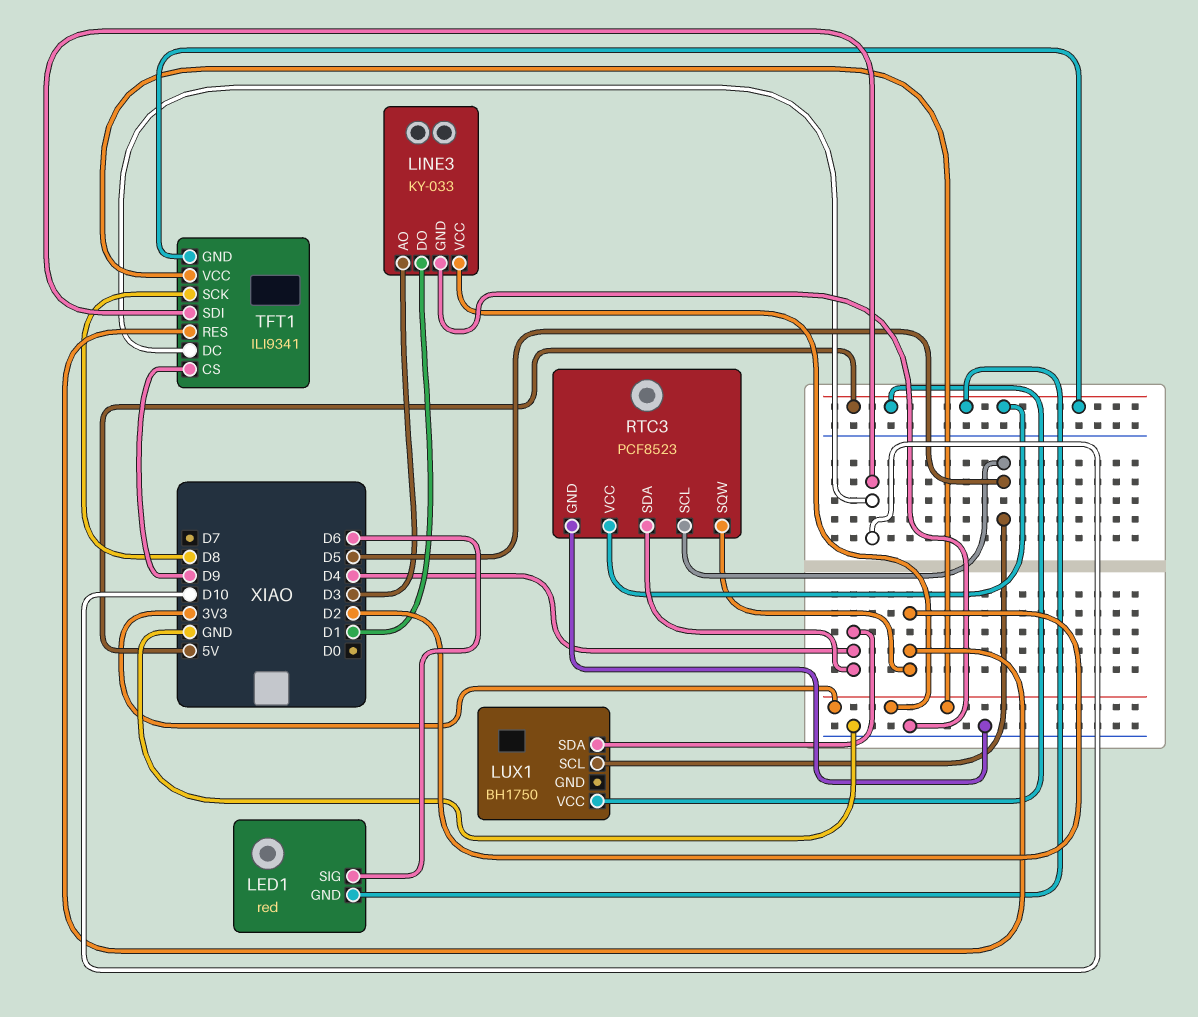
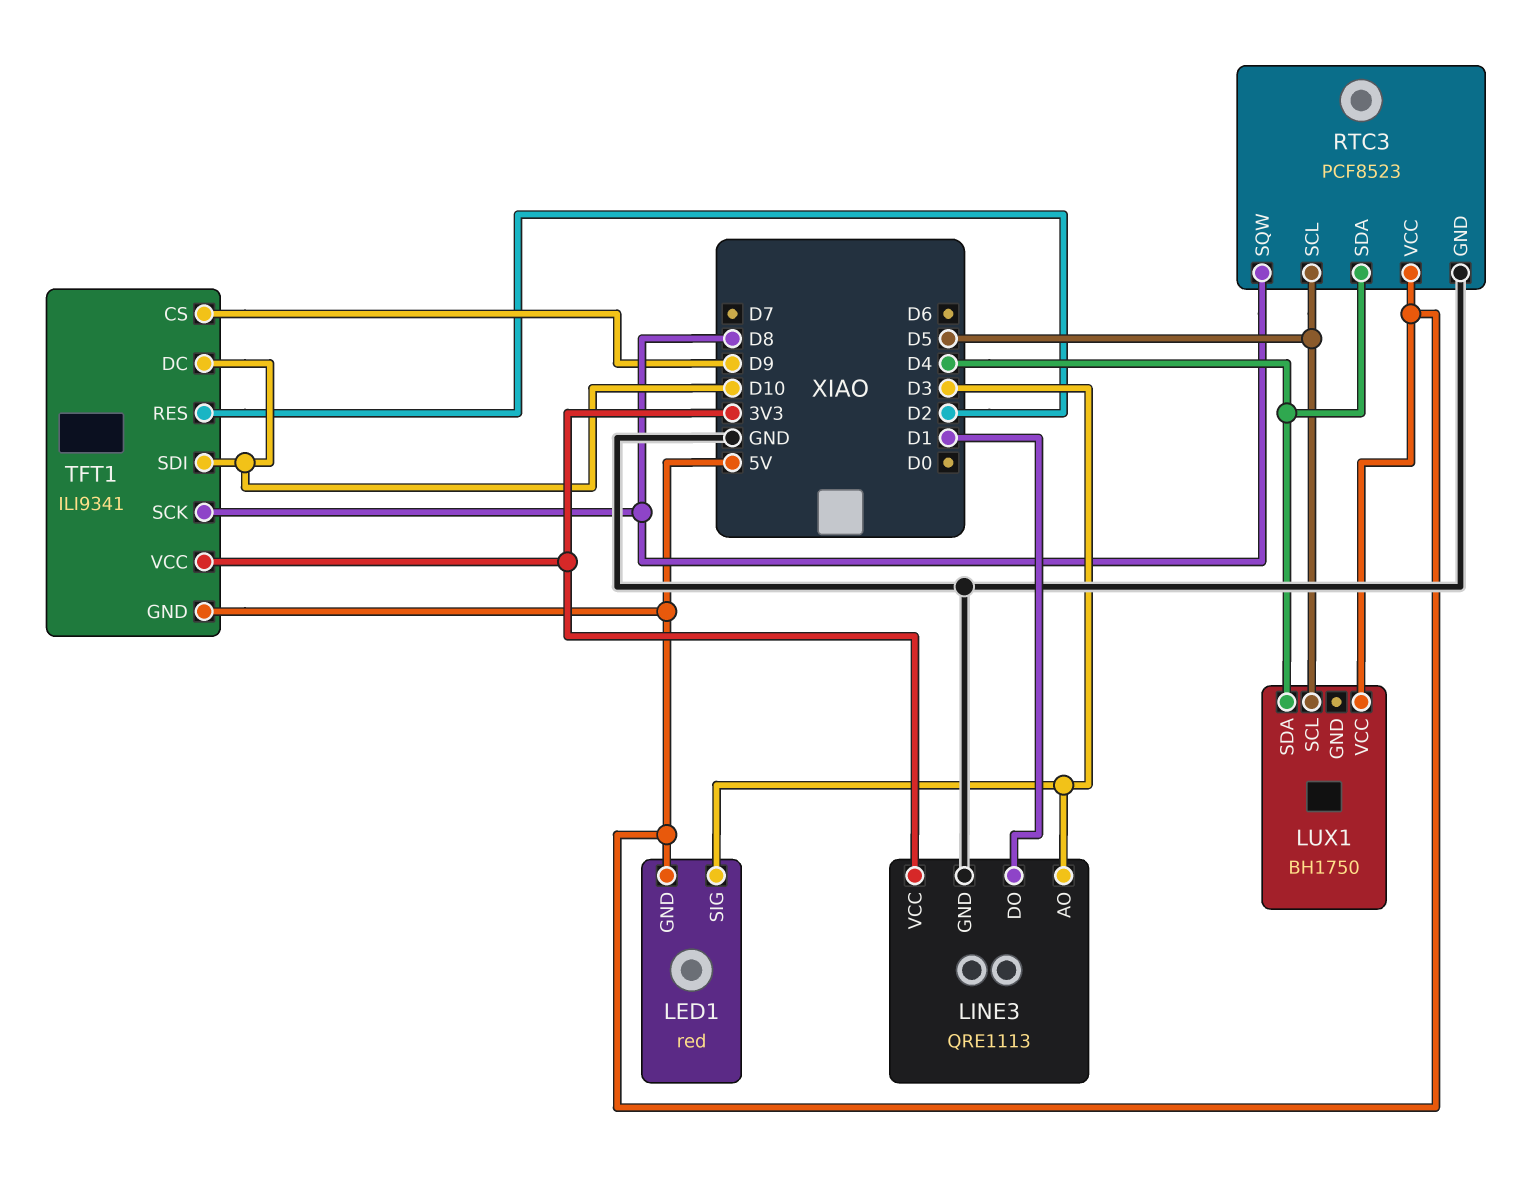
LED1 pin SIG: D6 -> D3
LINE3: KY-033 -> QRE1113
RTC3 pin SQW: D2 -> D8

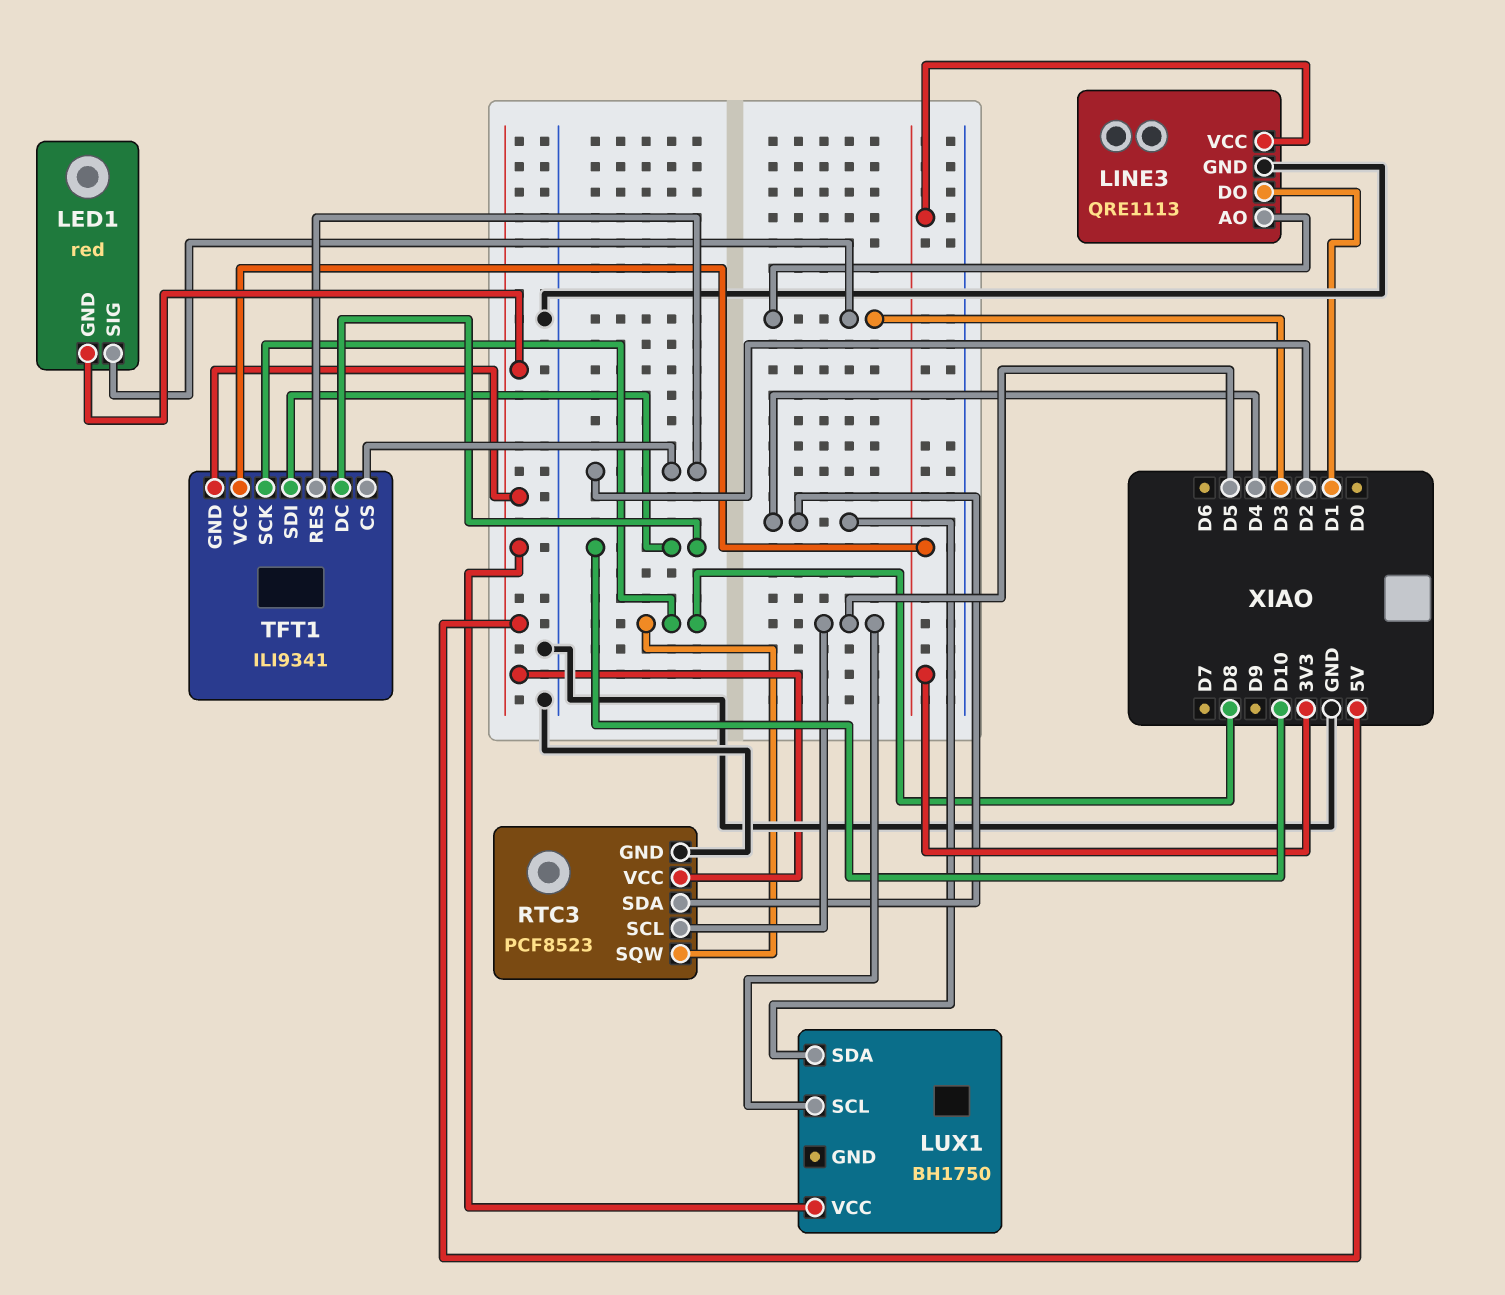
TFT1 pin CS: D9 -> D2

